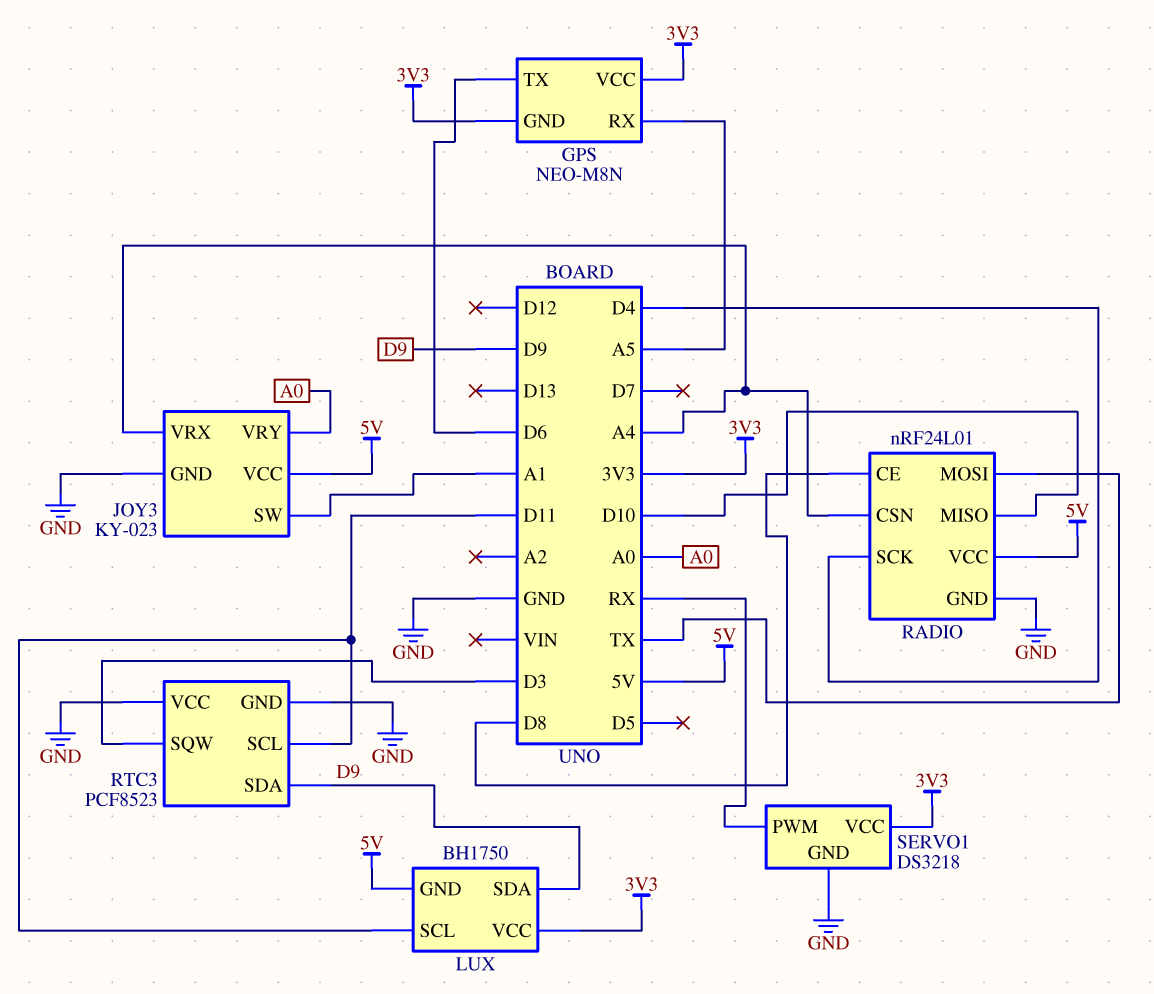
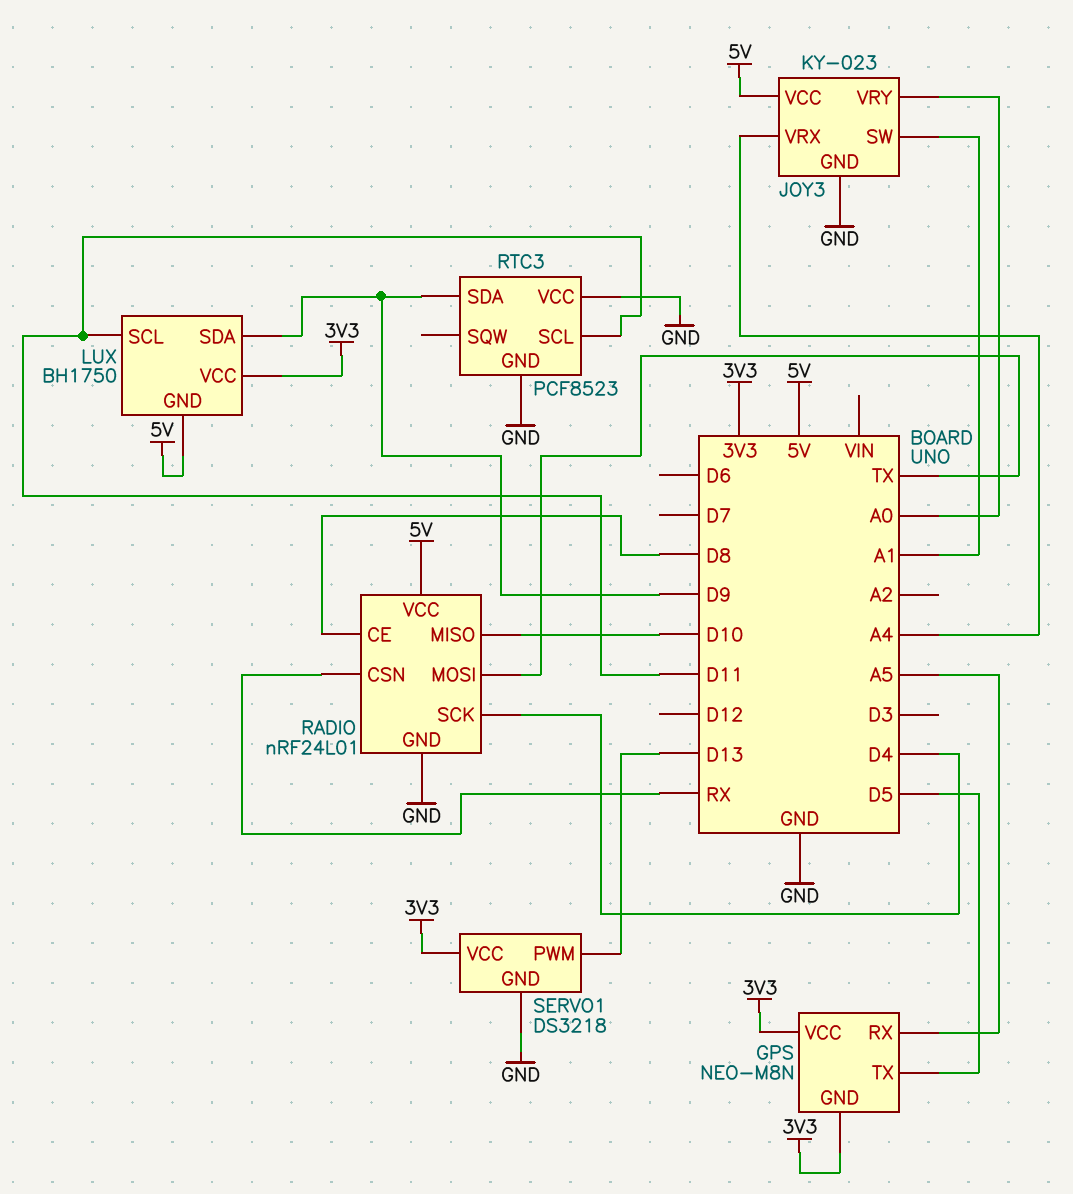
GPS pin TX: D6 -> D5
RADIO pin CSN: A4 -> RX
RTC3 pin SQW: D3 -> none
SERVO1 pin PWM: RX -> D13

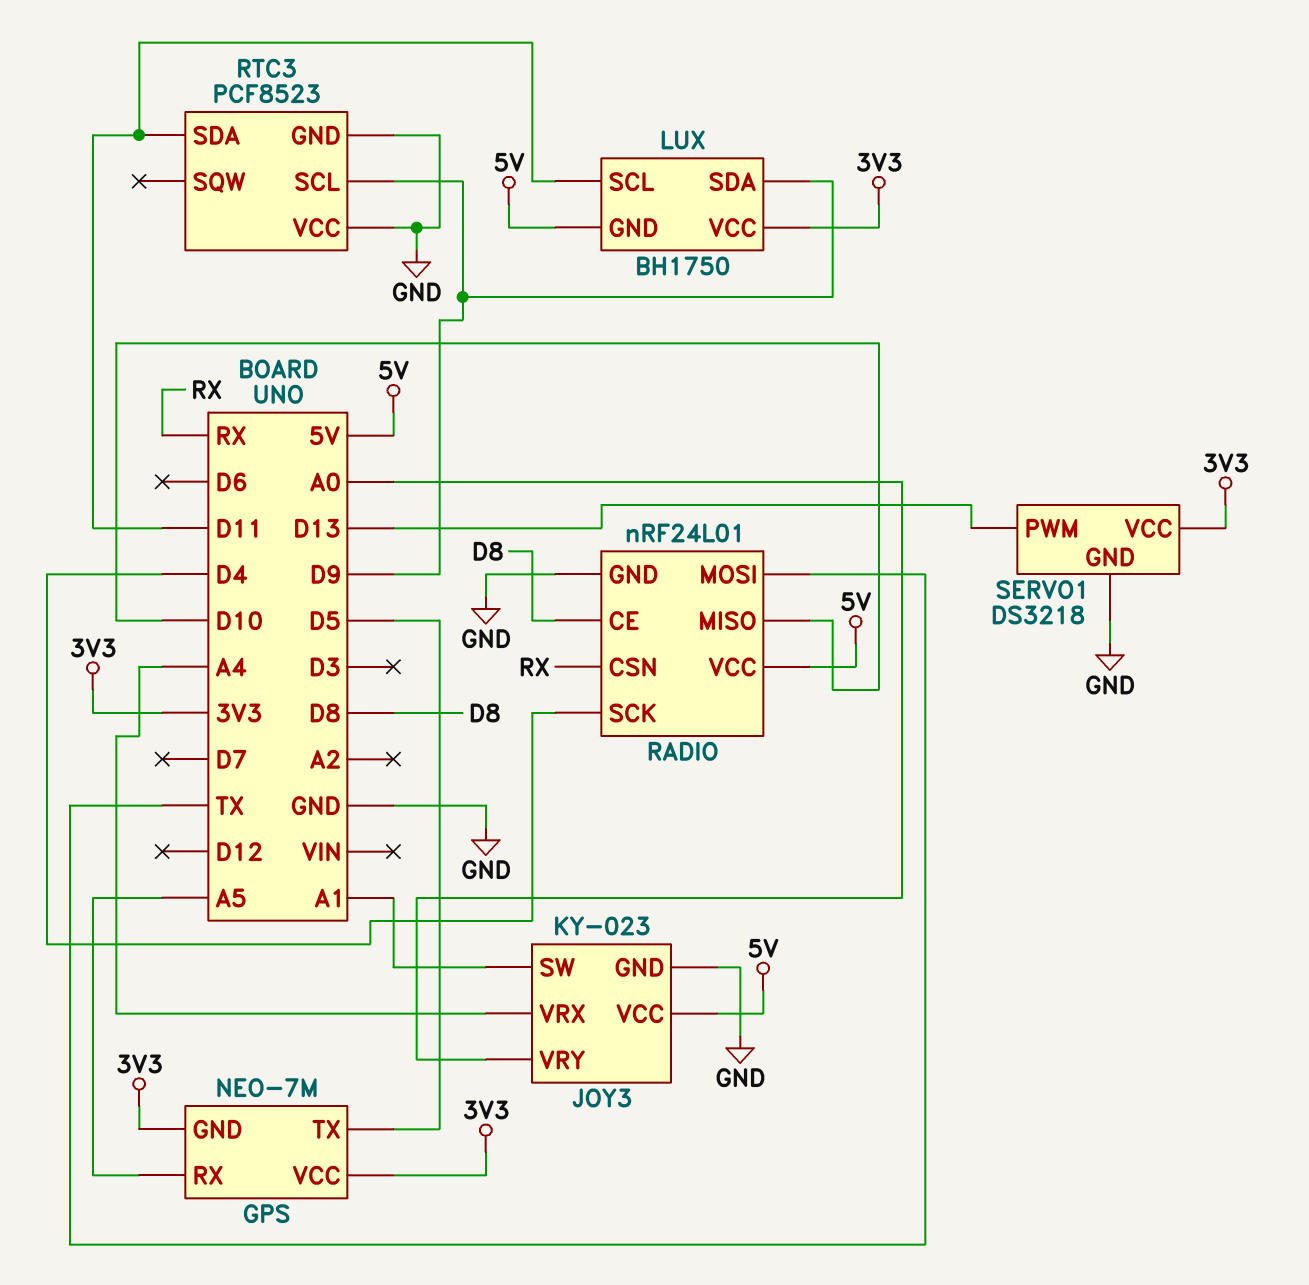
GPS: NEO-M8N -> NEO-7M
RTC3 pin SCL: D11 -> D9
RTC3 pin SDA: D9 -> D11

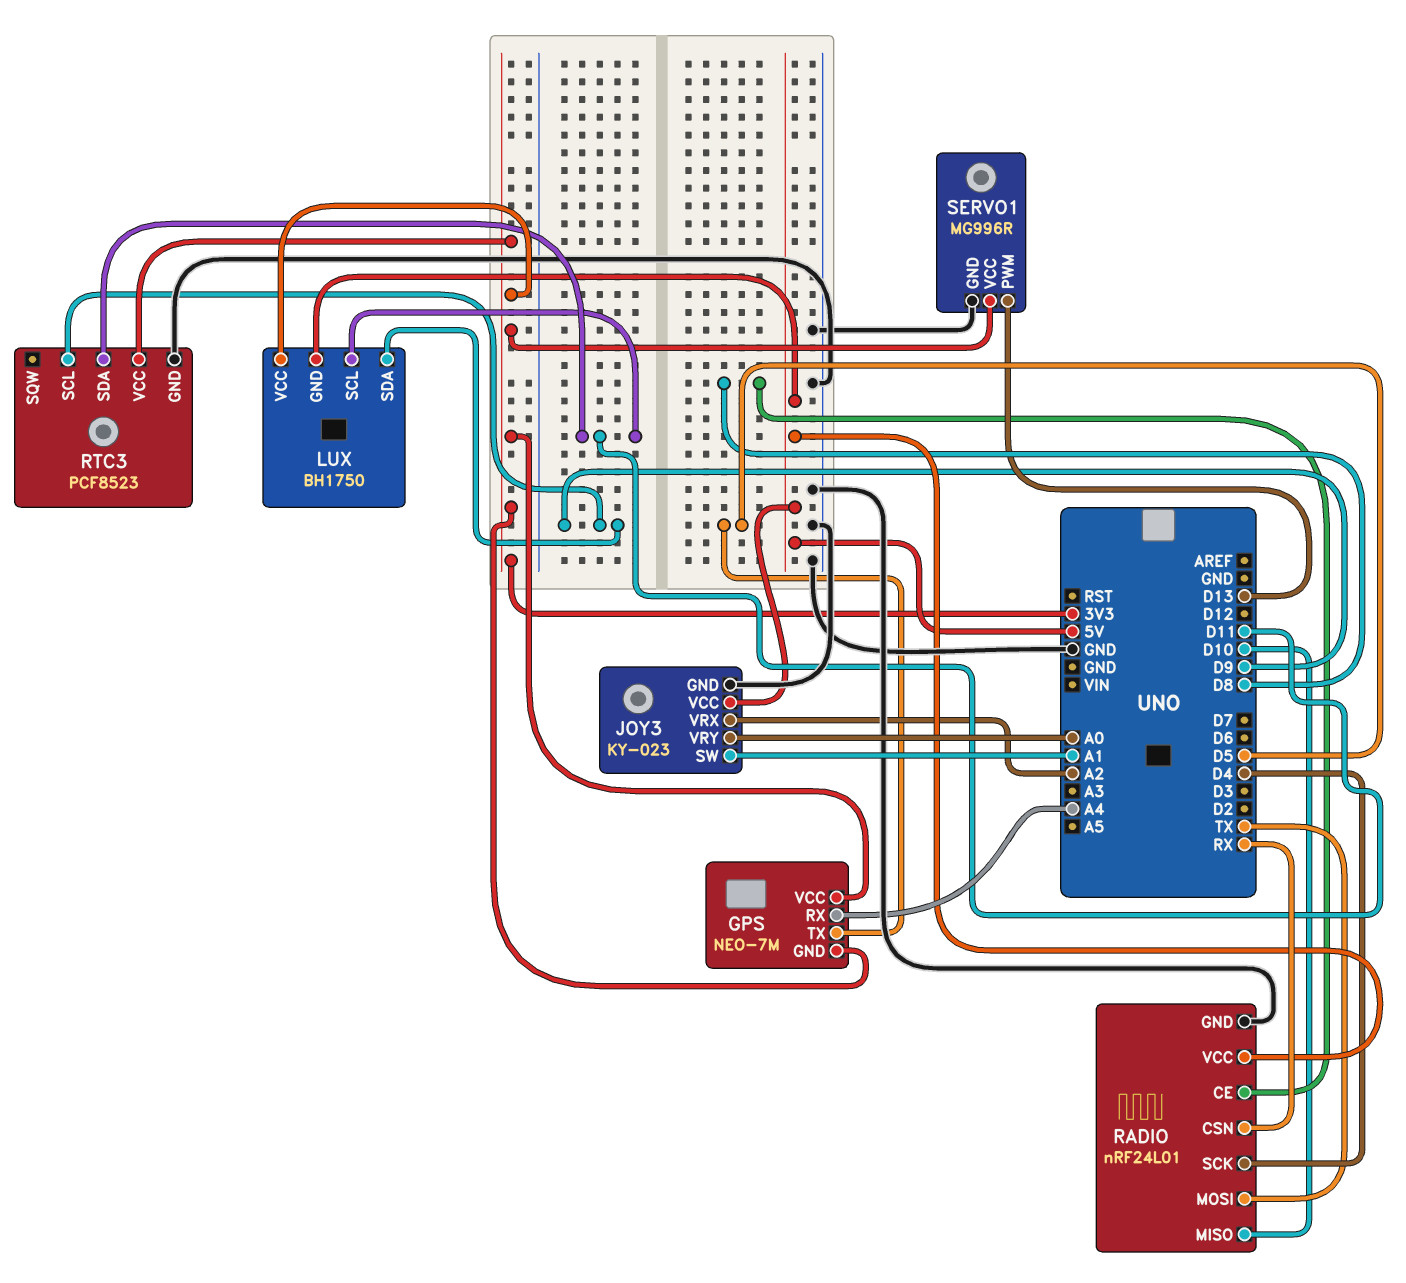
GPS pin RX: A5 -> A4
JOY3 pin VRX: A4 -> A2
RTC3 pin VCC: GND -> 3V3
SERVO1: DS3218 -> MG996R

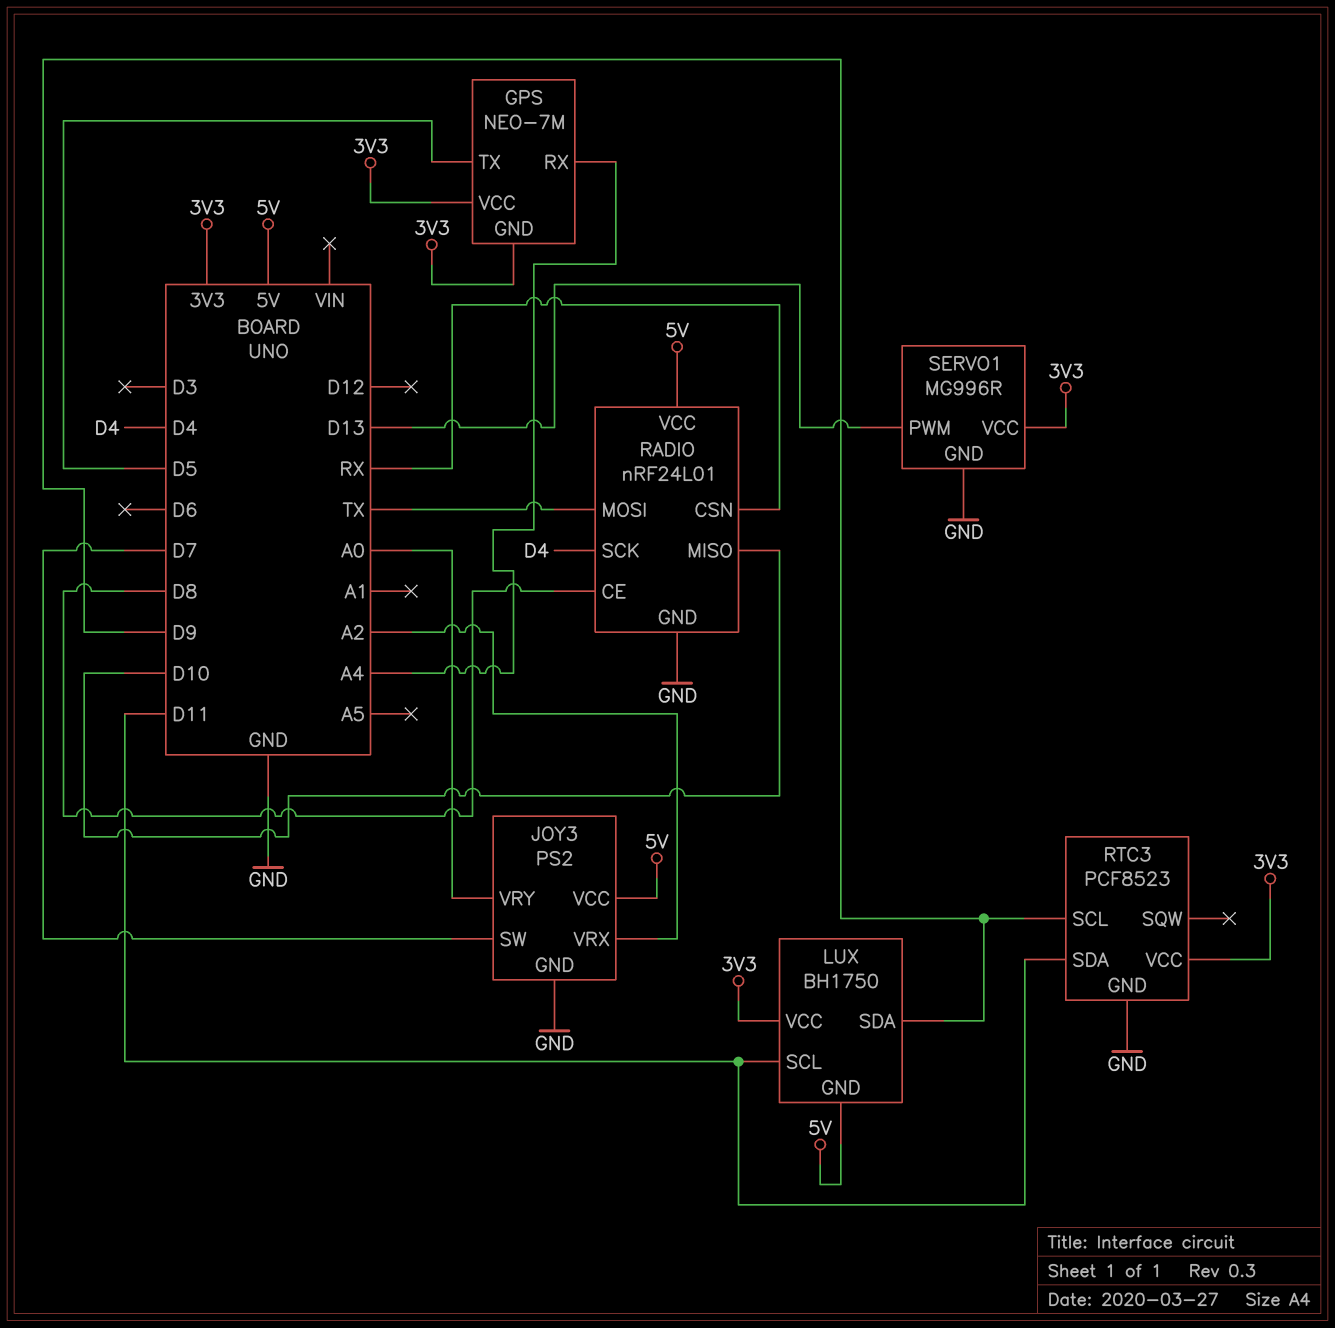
JOY3: KY-023 -> PS2
JOY3 pin SW: A1 -> D7

